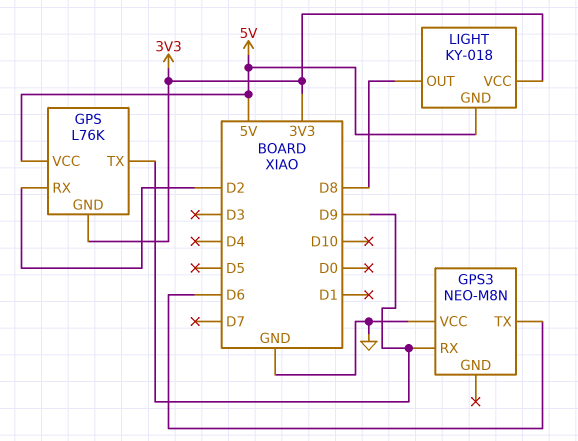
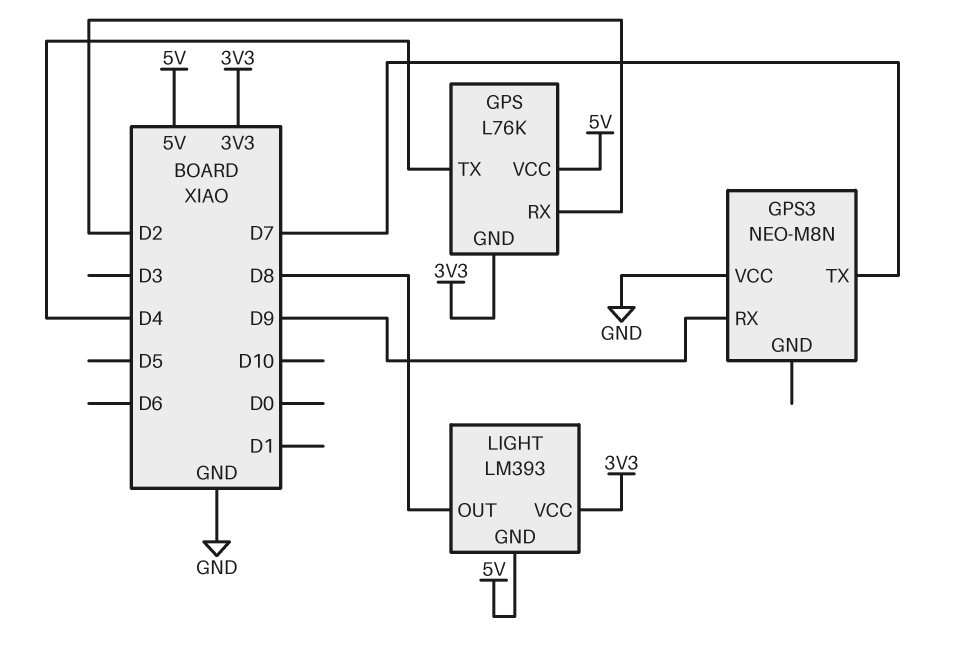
GPS pin TX: D9 -> D4
GPS3 pin TX: D6 -> D7
LIGHT: KY-018 -> LM393

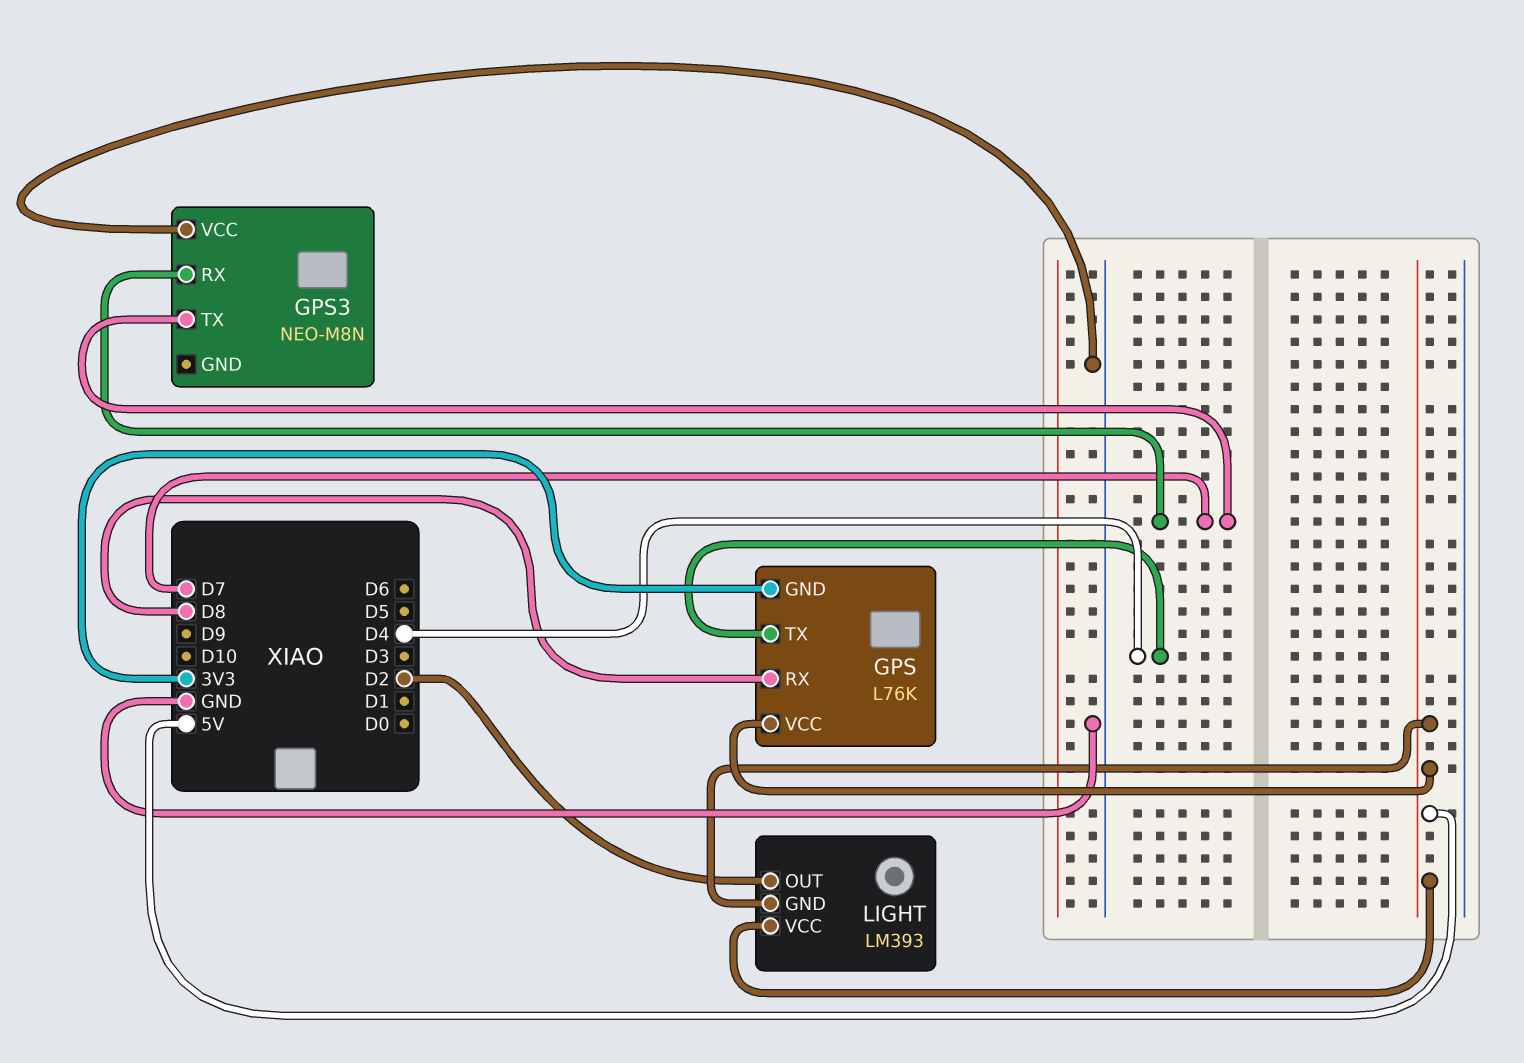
GPS pin RX: D2 -> D8
GPS3 pin RX: D9 -> D7
LIGHT pin OUT: D8 -> D2
LIGHT pin VCC: 3V3 -> 5V

